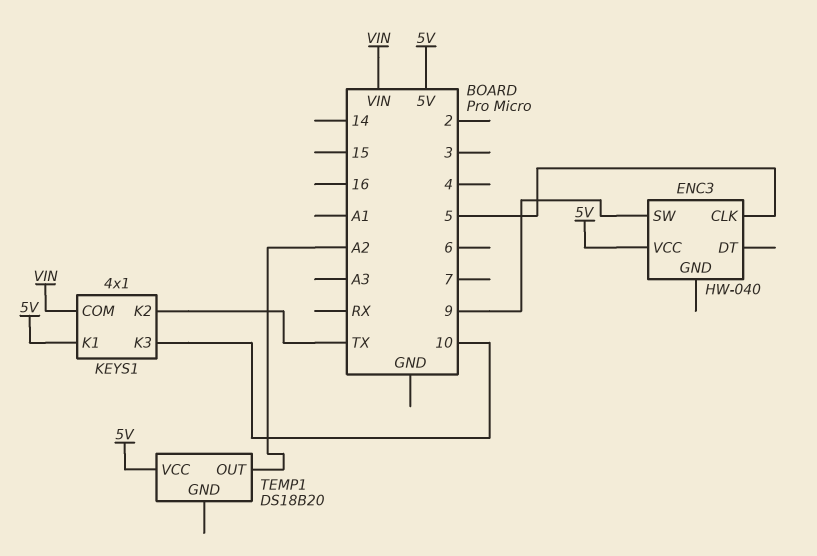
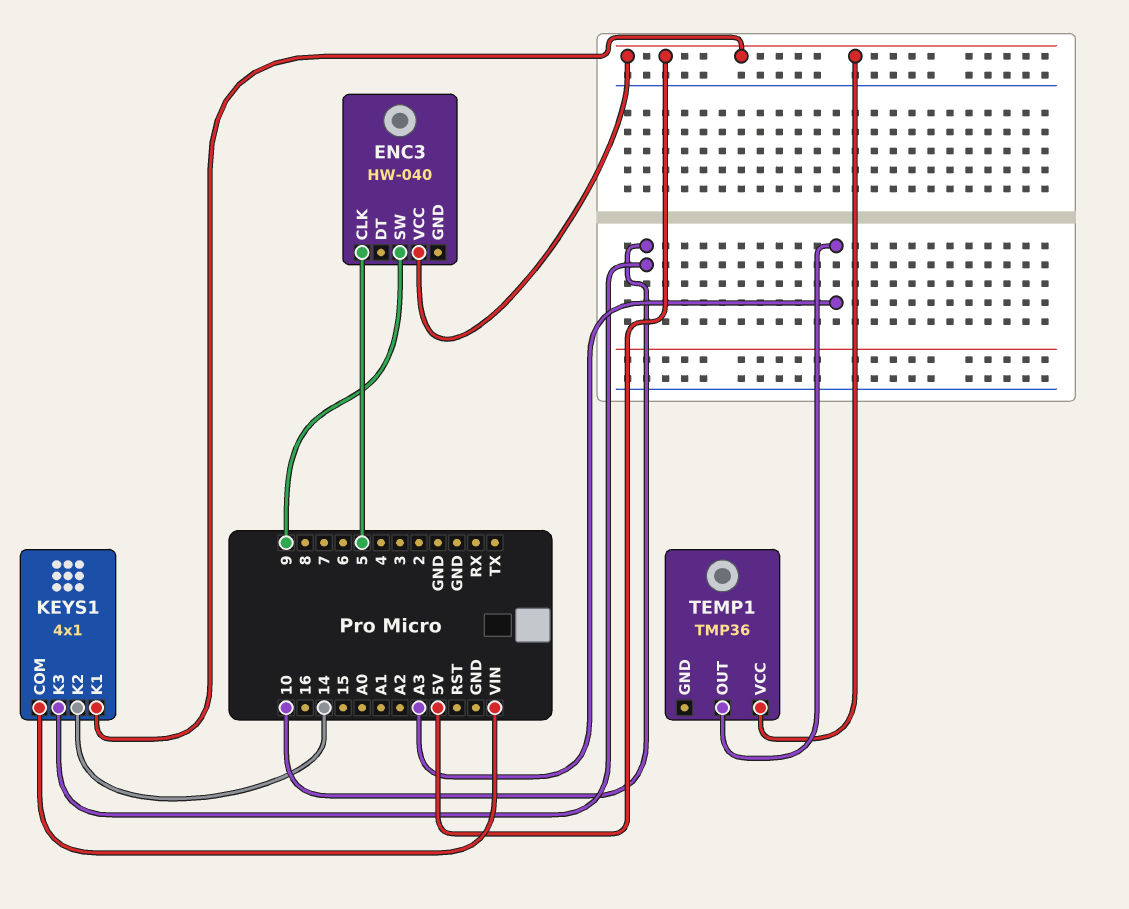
KEYS1 pin K2: TX -> 14
TEMP1: DS18B20 -> TMP36
TEMP1 pin OUT: A2 -> A3

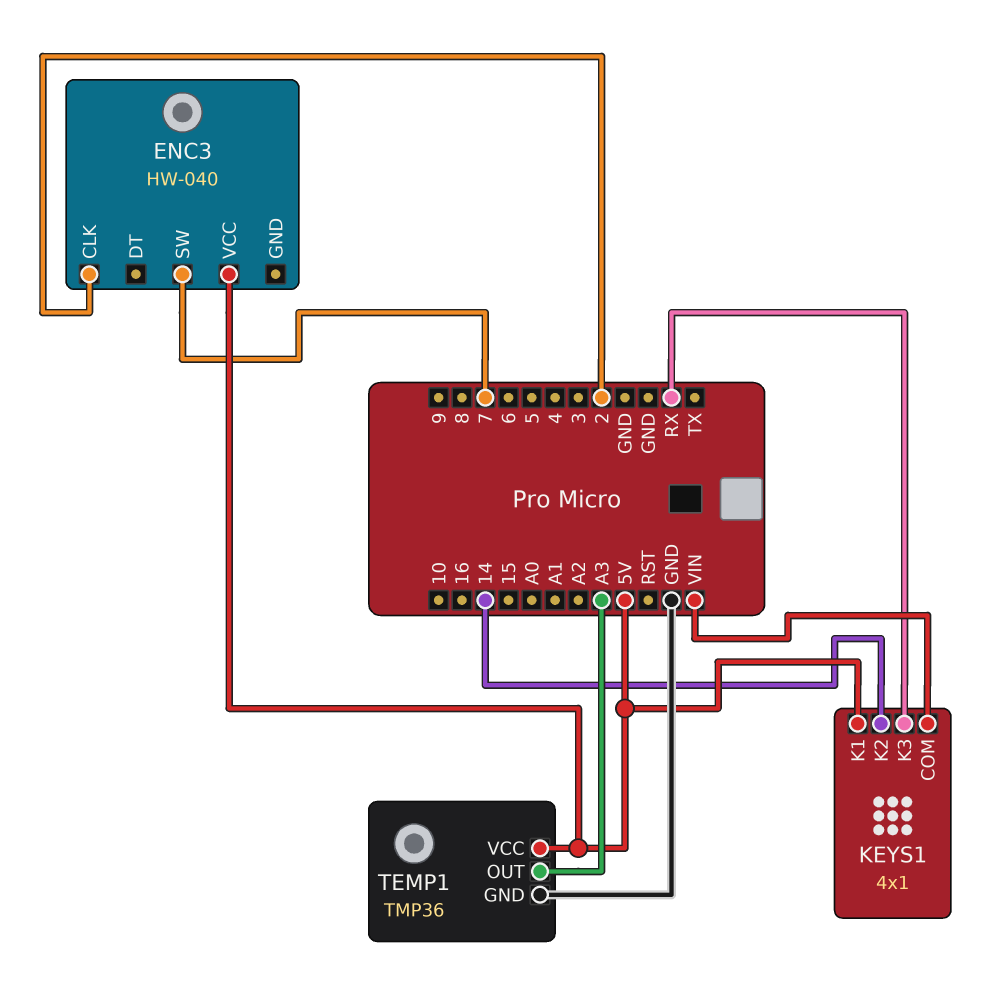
ENC3 pin CLK: 5 -> 2
ENC3 pin SW: 9 -> 7
KEYS1 pin K3: 10 -> RX
TEMP1 pin GND: none -> GND

